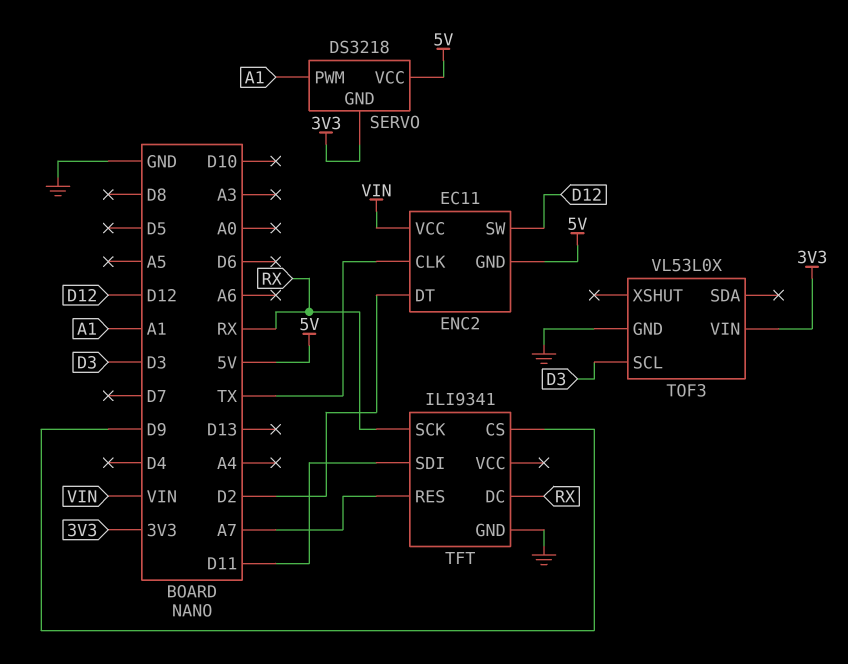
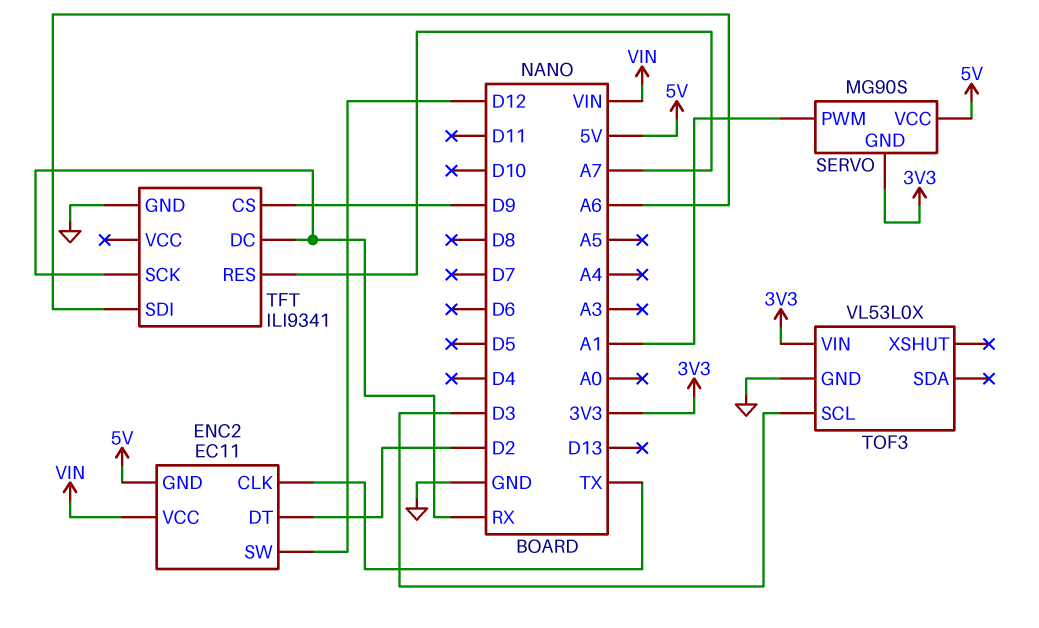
SERVO: DS3218 -> MG90S
TFT pin SDI: D11 -> A6

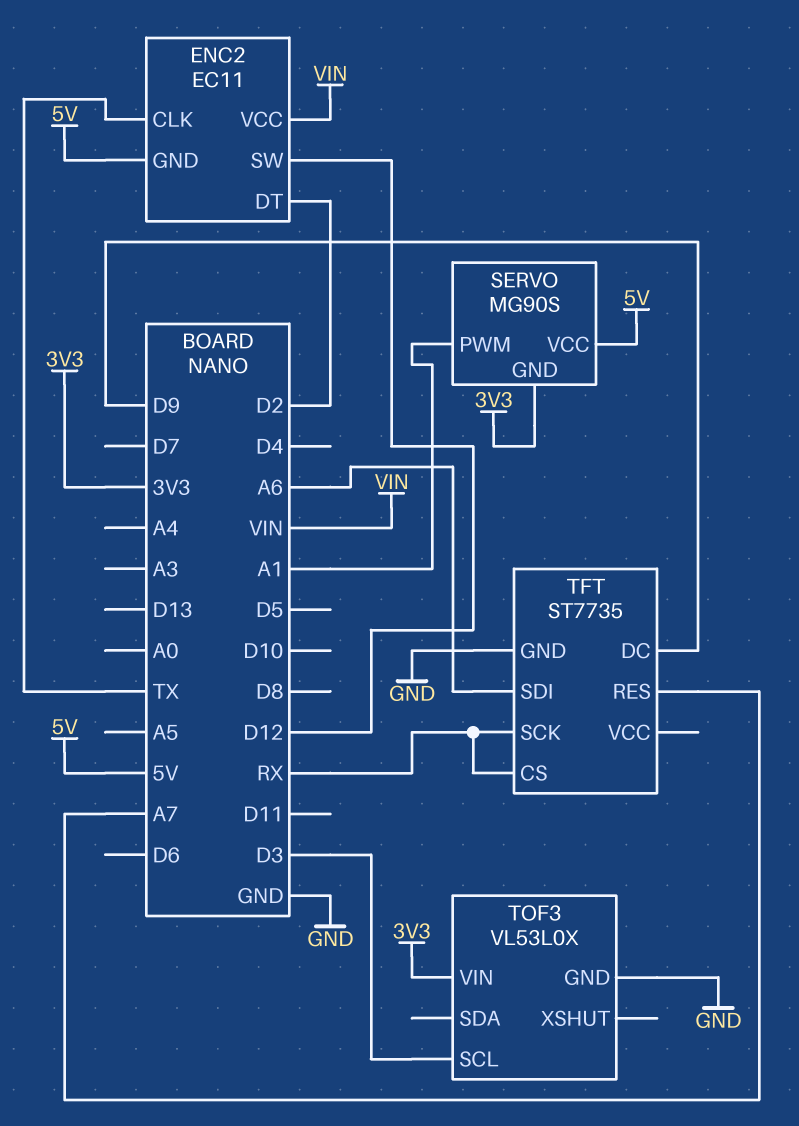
TFT: ILI9341 -> ST7735
TFT pin CS: D9 -> RX
TFT pin DC: RX -> D9

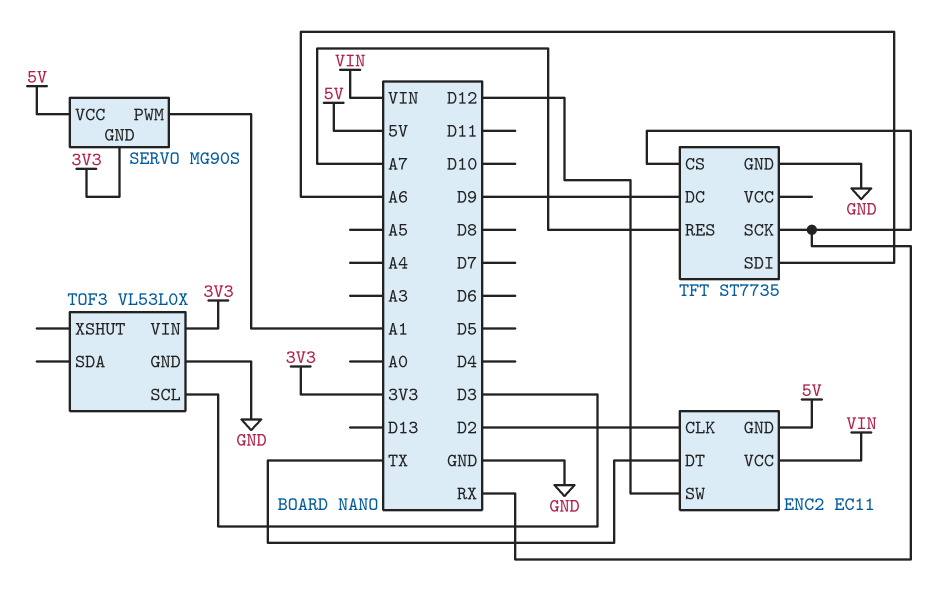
ENC2 pin CLK: TX -> D2
ENC2 pin DT: D2 -> TX

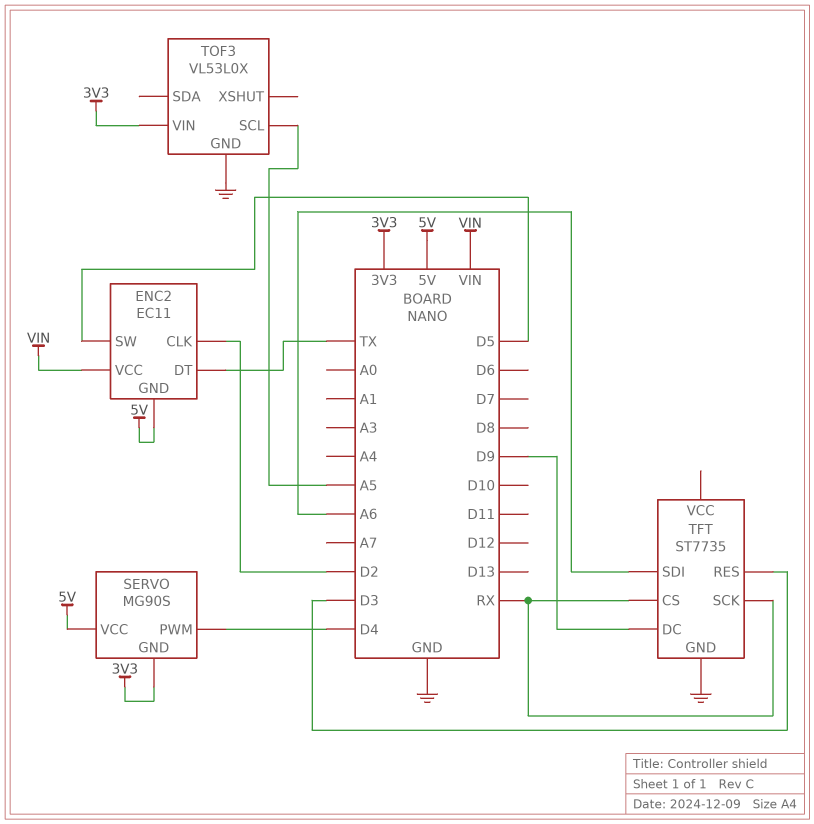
ENC2 pin SW: D12 -> D5
SERVO pin PWM: A1 -> D4
TFT pin RES: A7 -> D3
TOF3 pin SCL: D3 -> A5

